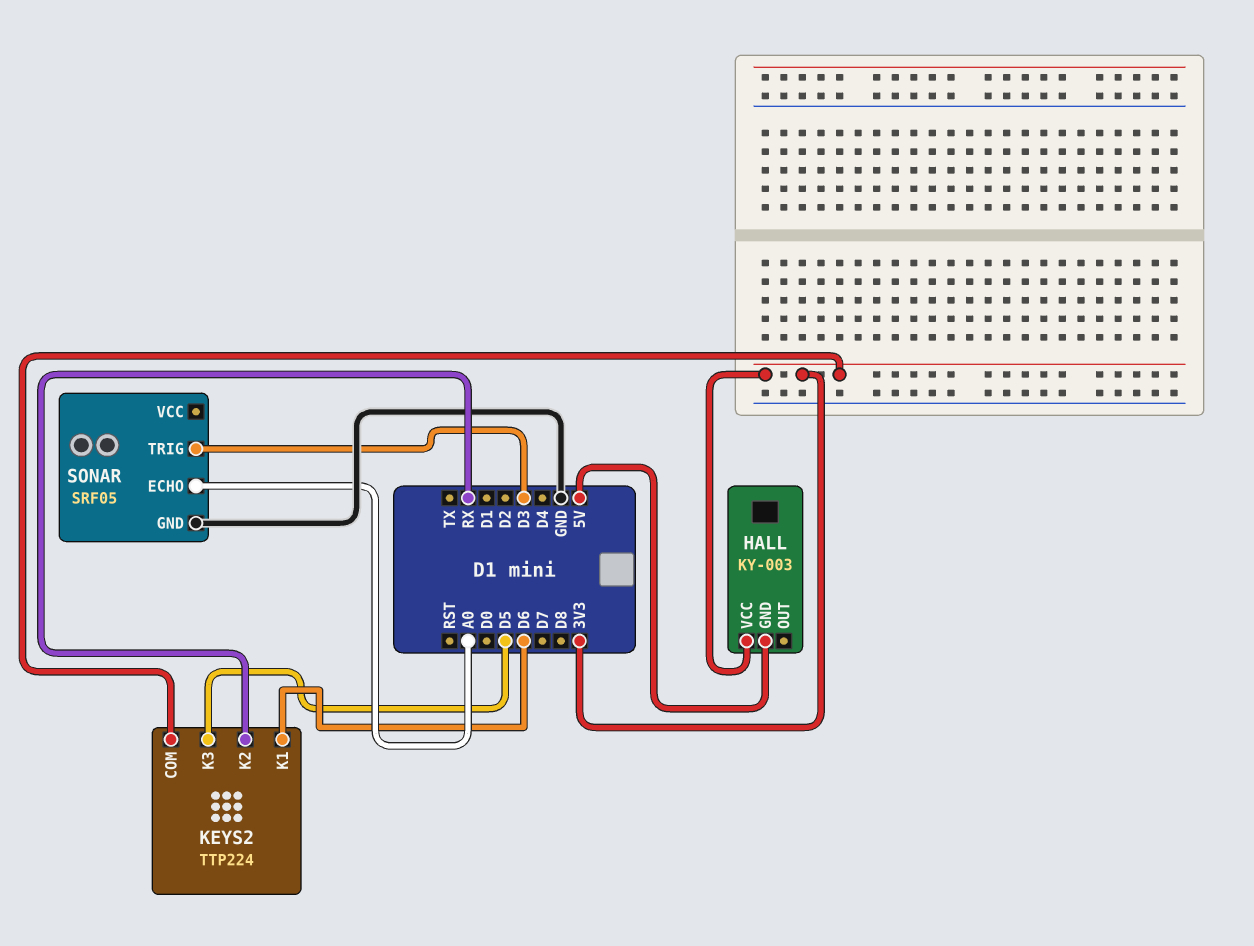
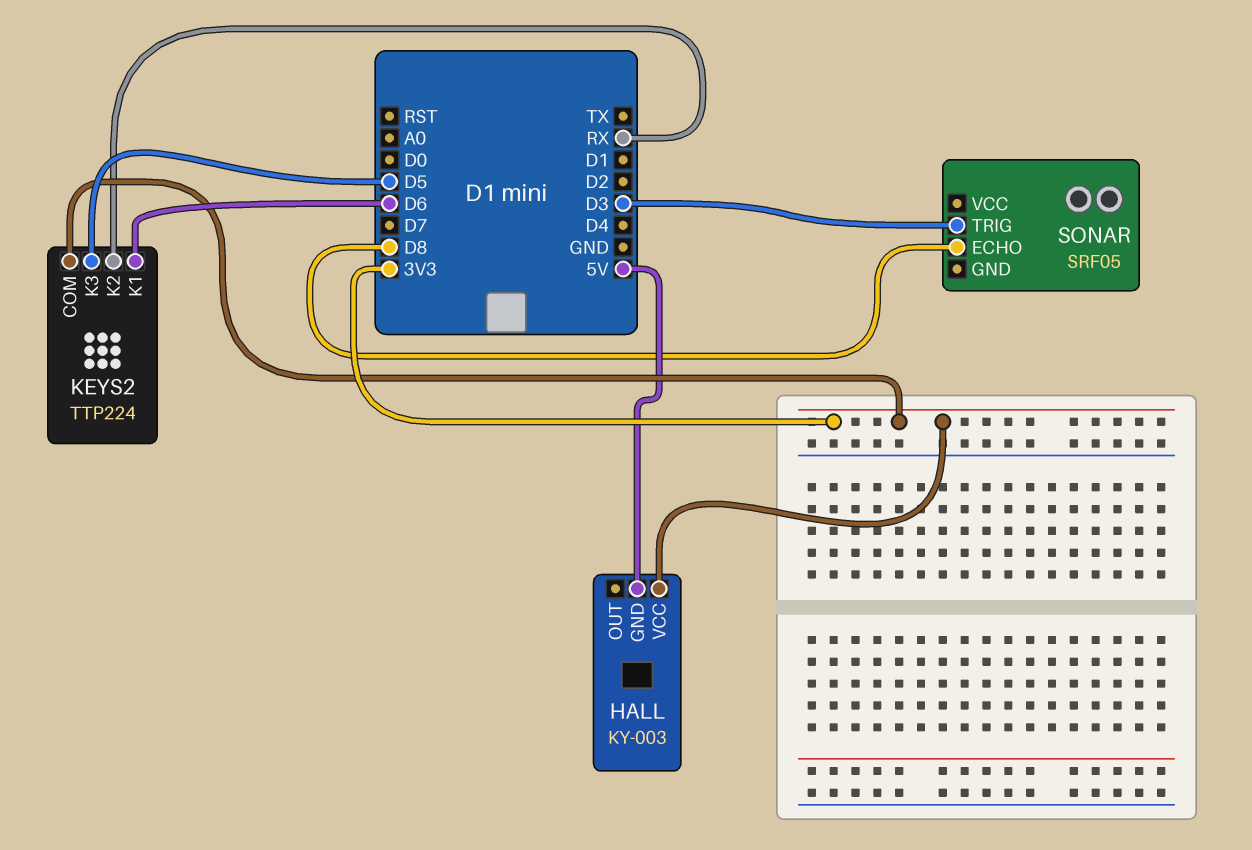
SONAR pin ECHO: A0 -> D8
SONAR pin GND: GND -> none

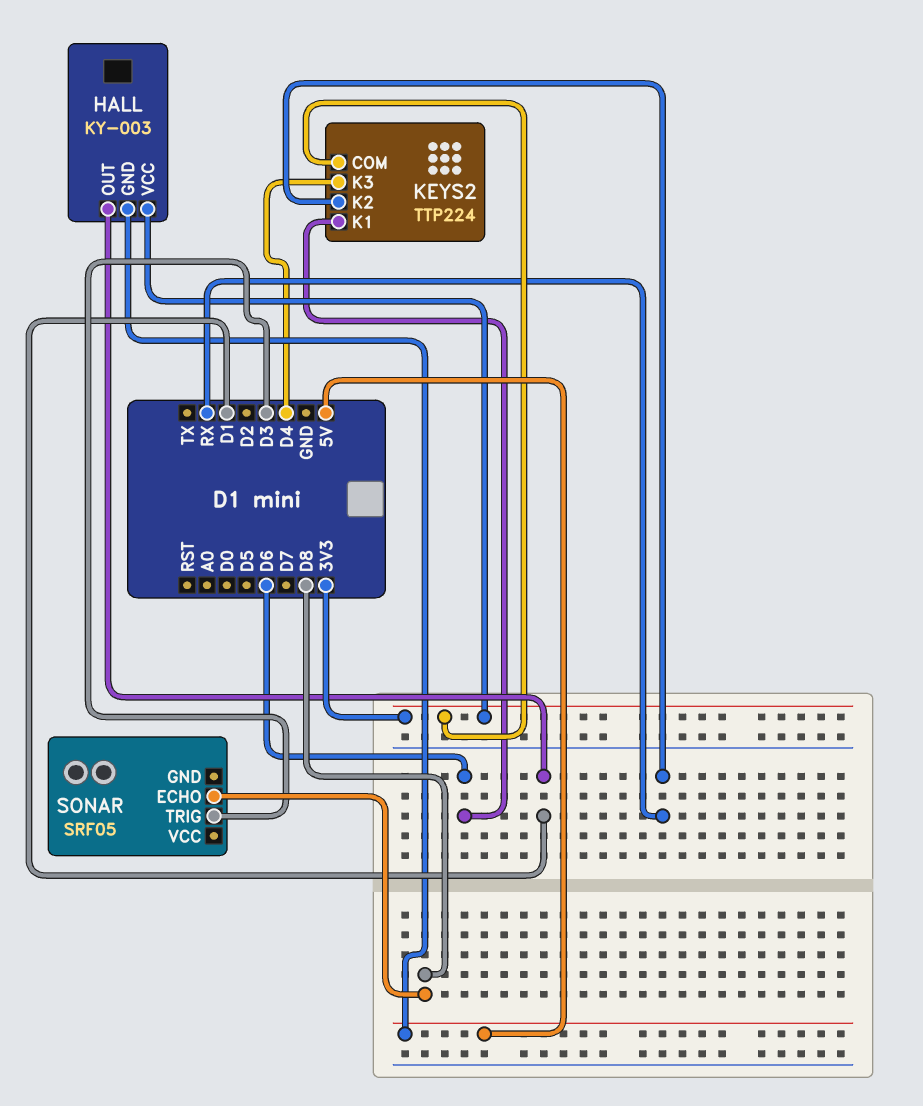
HALL pin OUT: none -> D1
KEYS2 pin K3: D5 -> D4

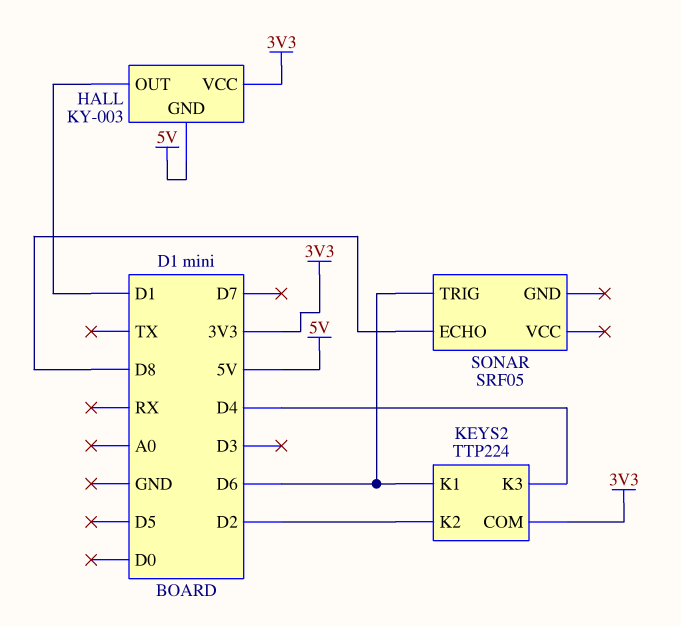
KEYS2 pin K2: RX -> D2
SONAR pin TRIG: D3 -> D6

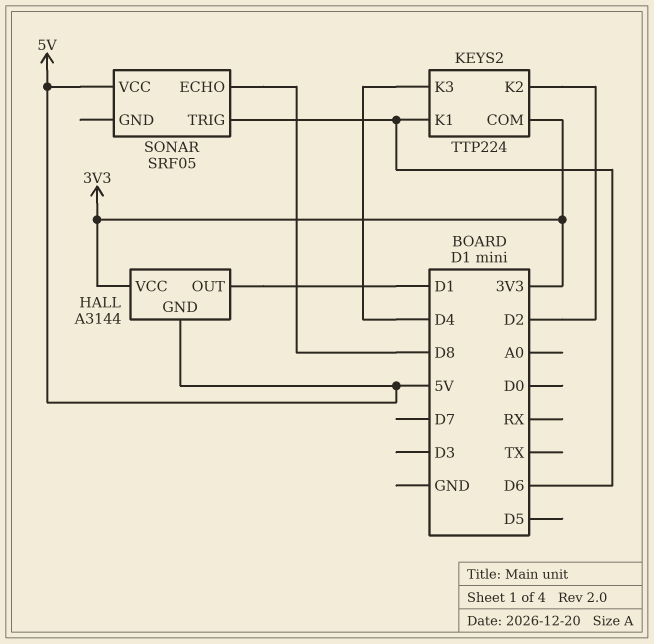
HALL: KY-003 -> A3144
SONAR pin VCC: none -> 5V

